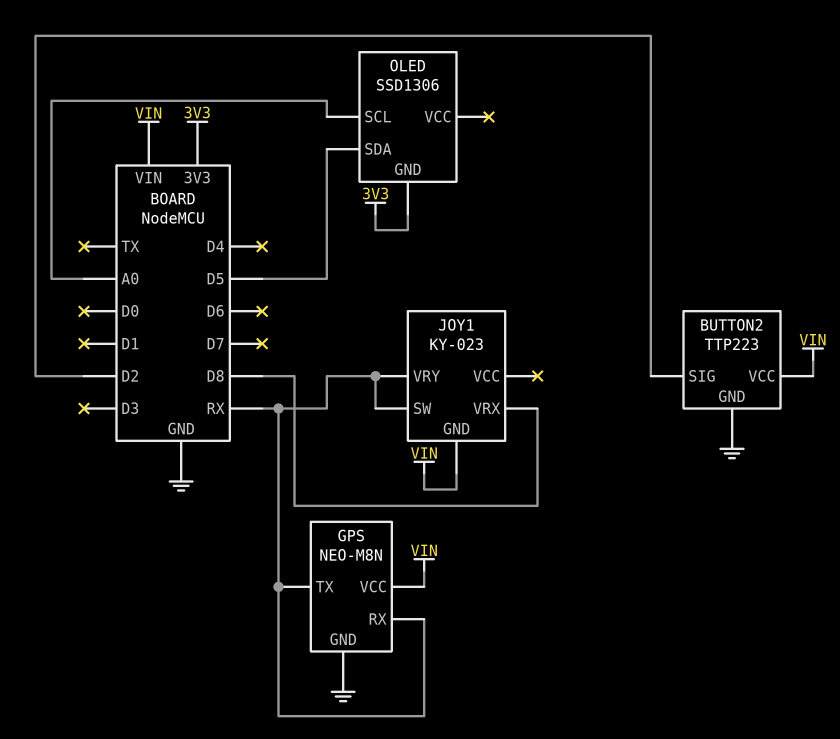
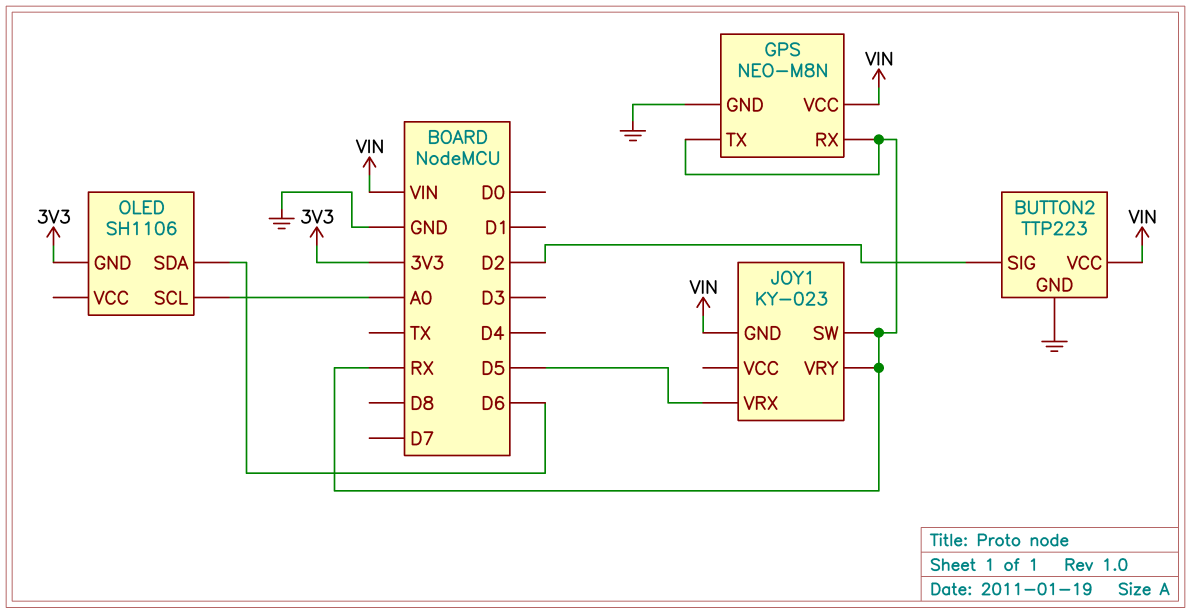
JOY1 pin VRX: D8 -> D5
OLED: SSD1306 -> SH1106
OLED pin SDA: D5 -> D6

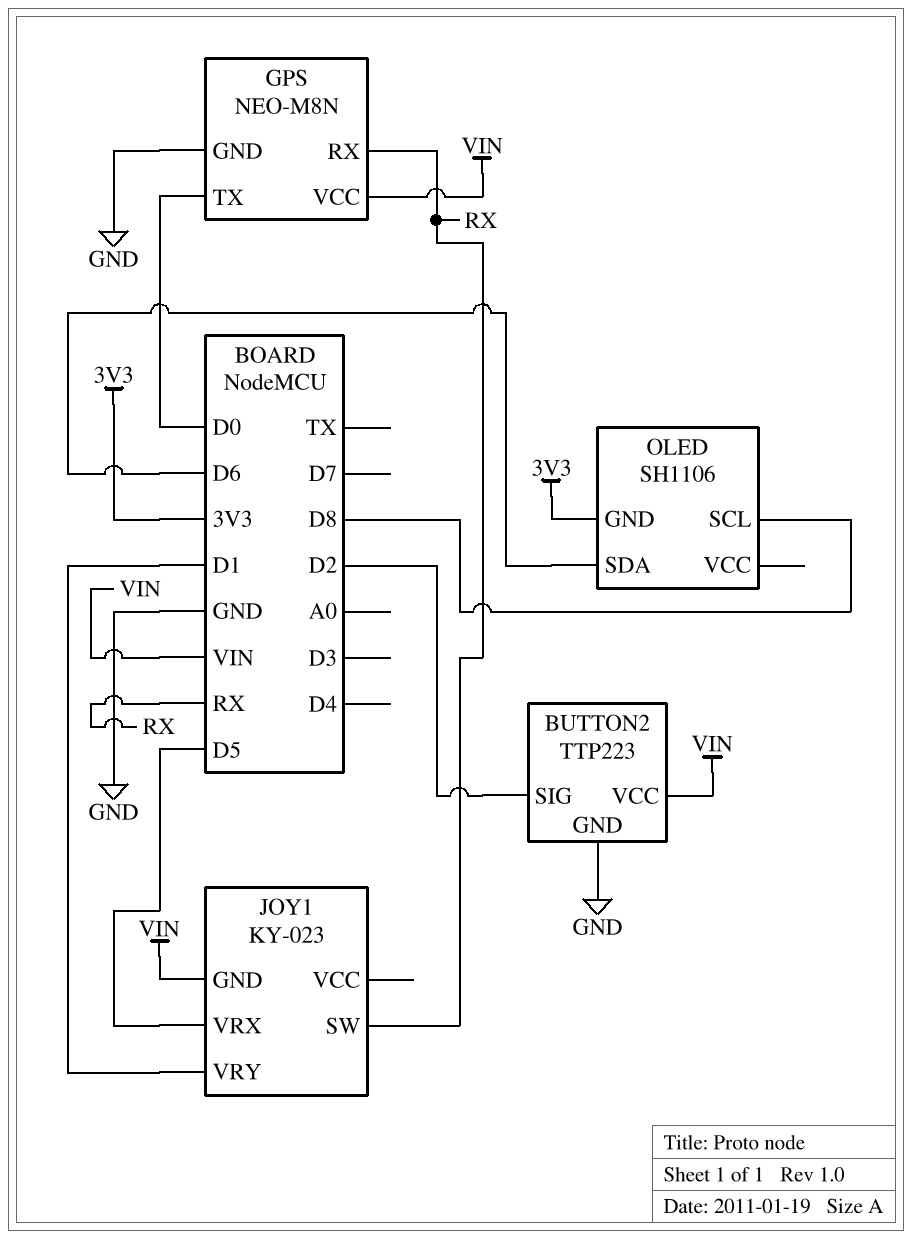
GPS pin TX: RX -> D0
JOY1 pin VRY: RX -> D1
OLED pin SCL: A0 -> D8

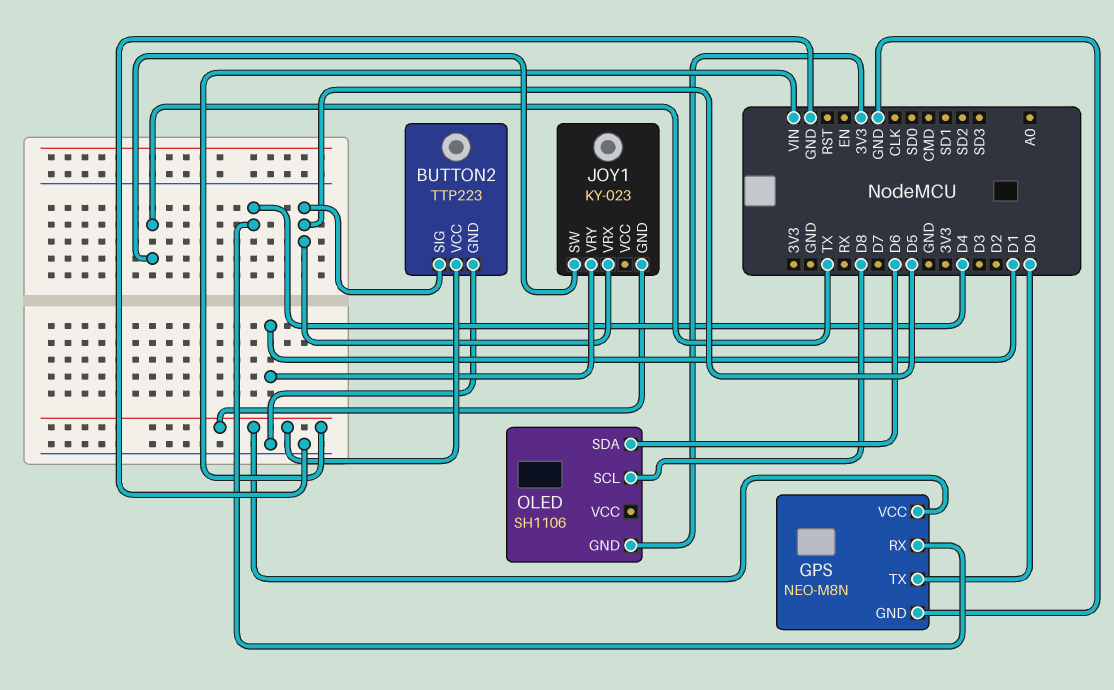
BUTTON2 pin SIG: D2 -> D5
GPS pin RX: RX -> D4
JOY1 pin SW: RX -> TX

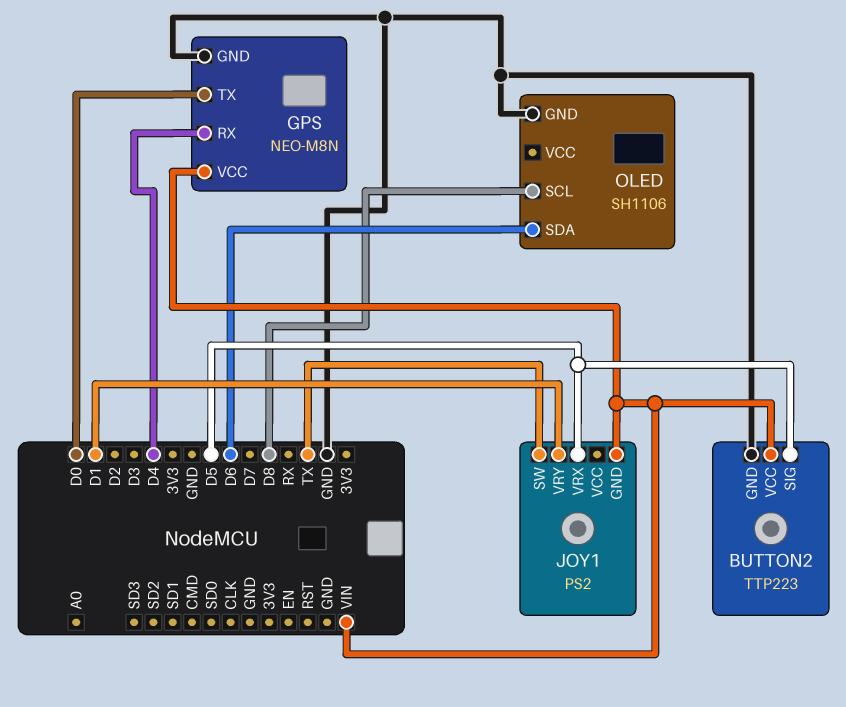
JOY1: KY-023 -> PS2
OLED pin GND: 3V3 -> GND

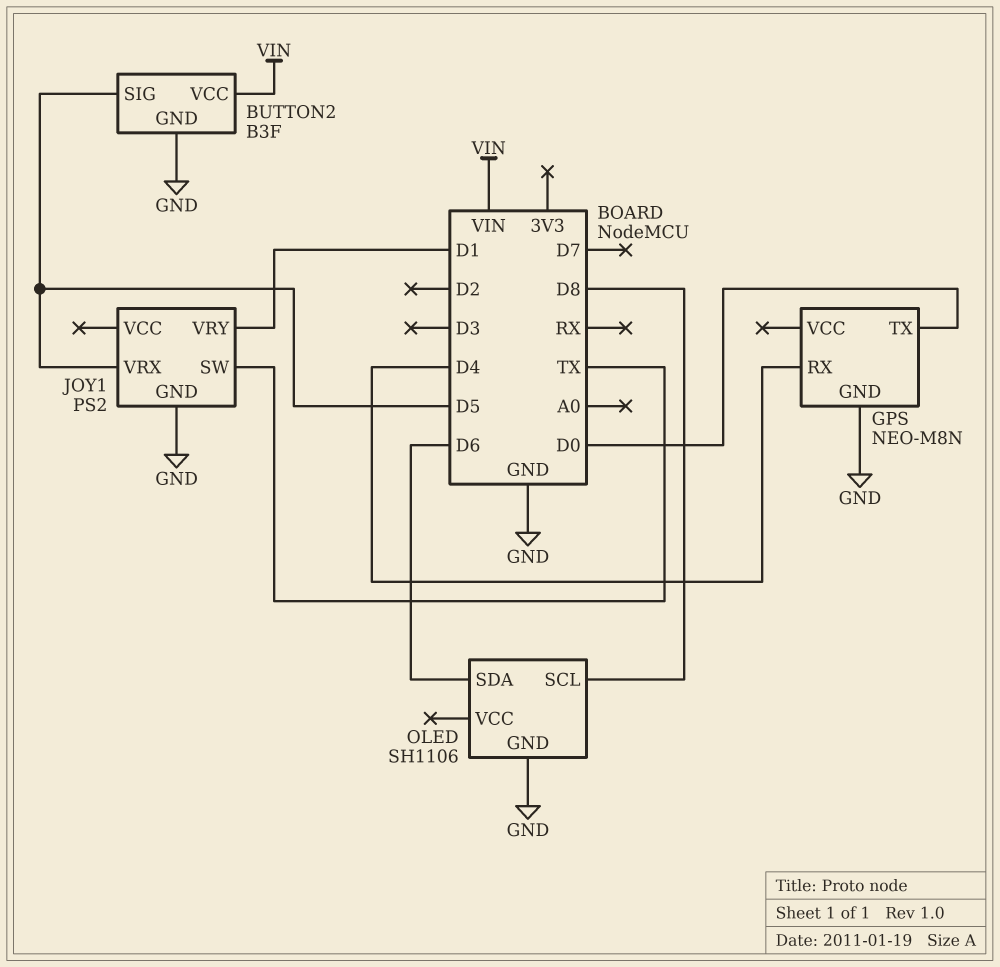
BUTTON2: TTP223 -> B3F
GPS pin VCC: VIN -> none
JOY1 pin GND: VIN -> GND

